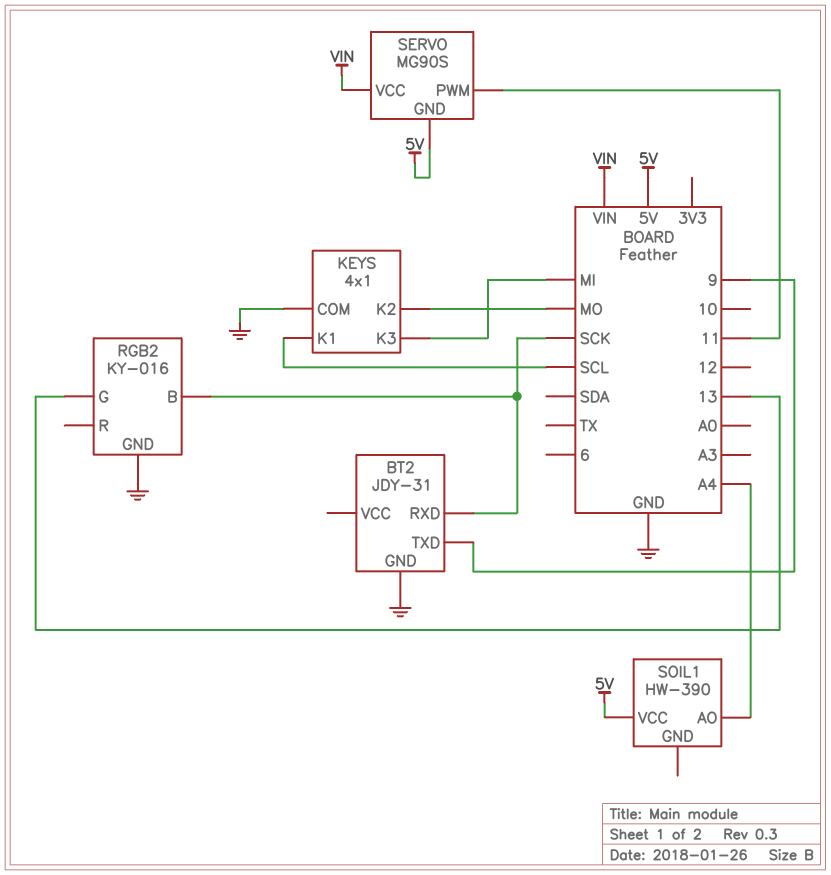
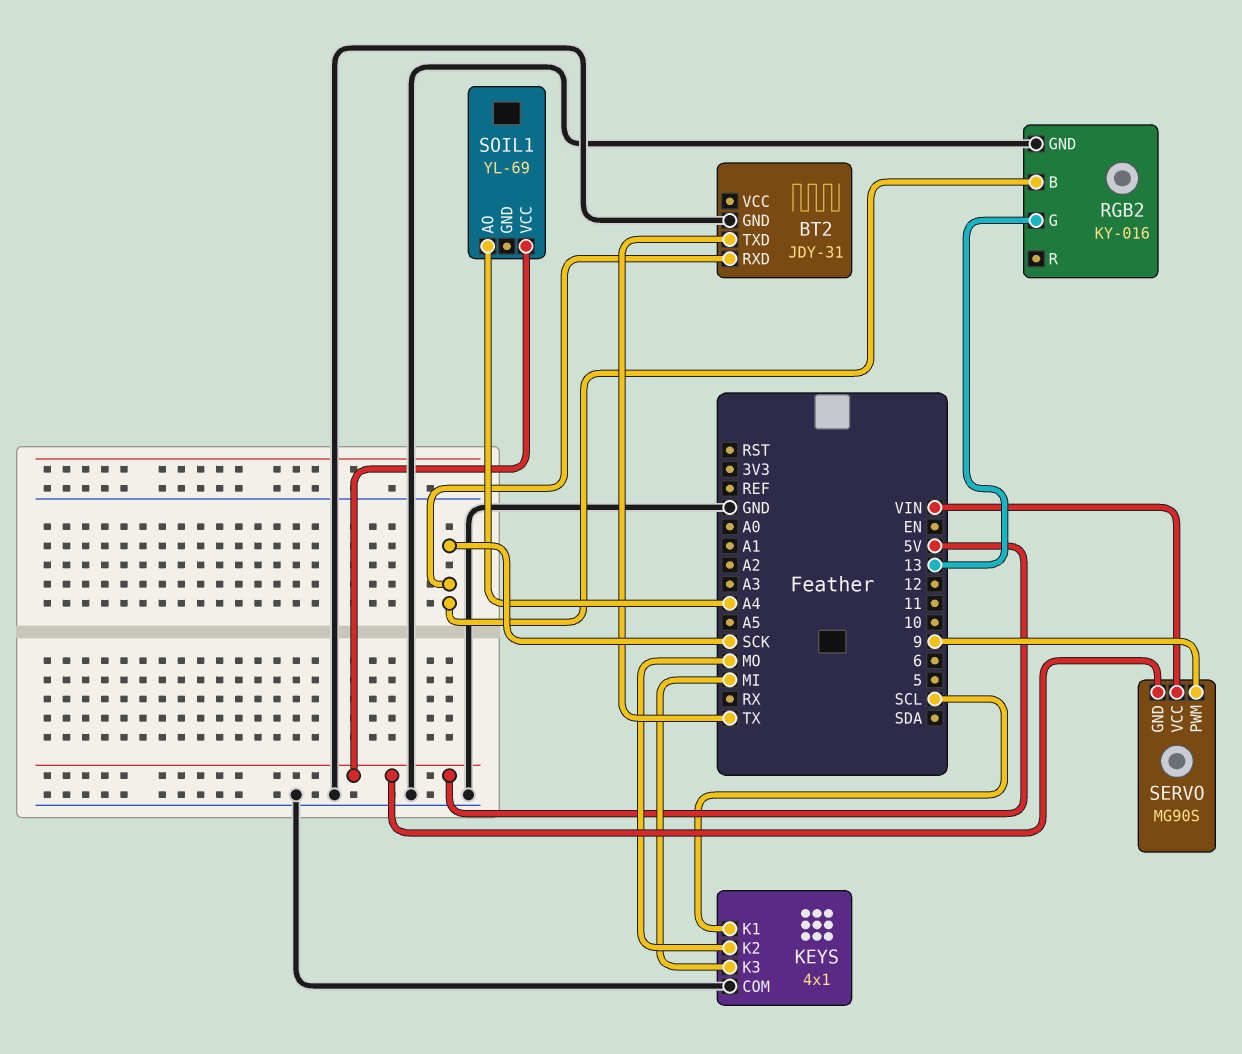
BT2 pin TXD: 9 -> TX
SERVO pin PWM: 11 -> 9
SOIL1: HW-390 -> YL-69

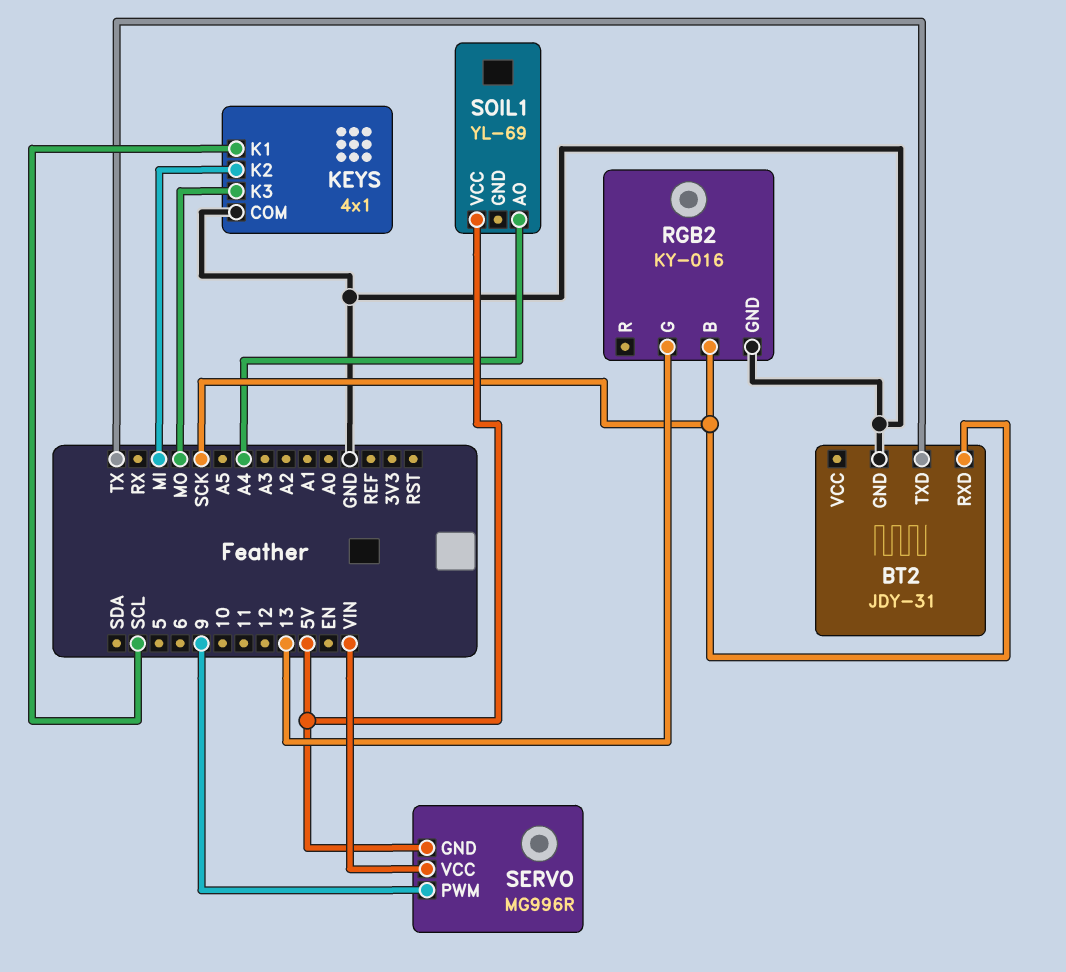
KEYS pin K2: MO -> MI
KEYS pin K3: MI -> MO
SERVO: MG90S -> MG996R

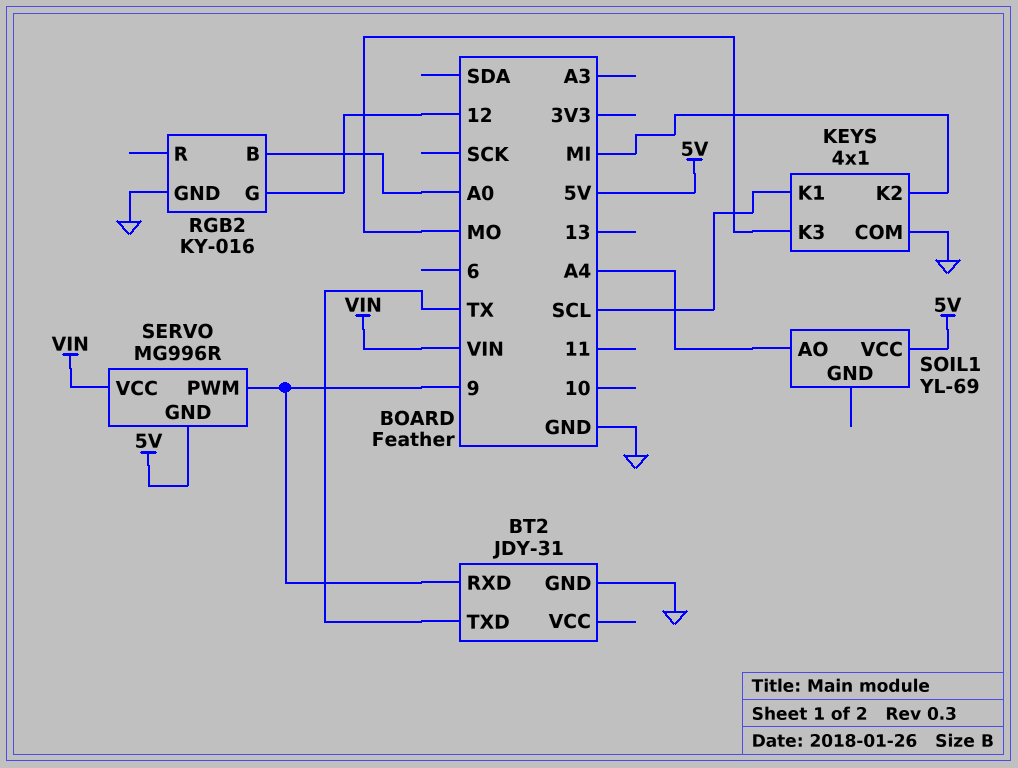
BT2 pin RXD: SCK -> 9
RGB2 pin B: SCK -> A0
RGB2 pin G: 13 -> 12

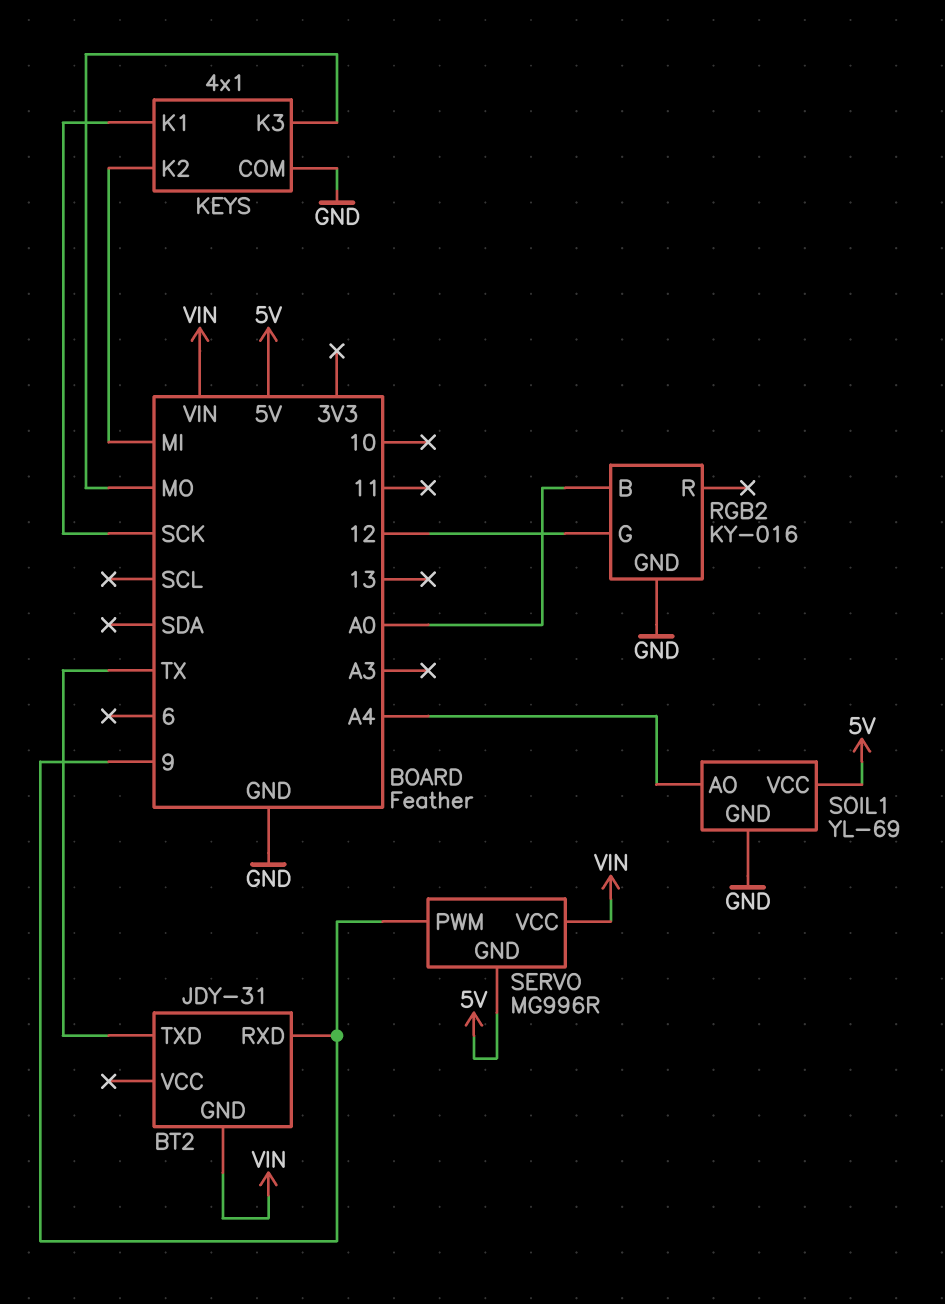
BT2 pin GND: GND -> VIN
KEYS pin K1: SCL -> SCK
SOIL1 pin GND: none -> GND

